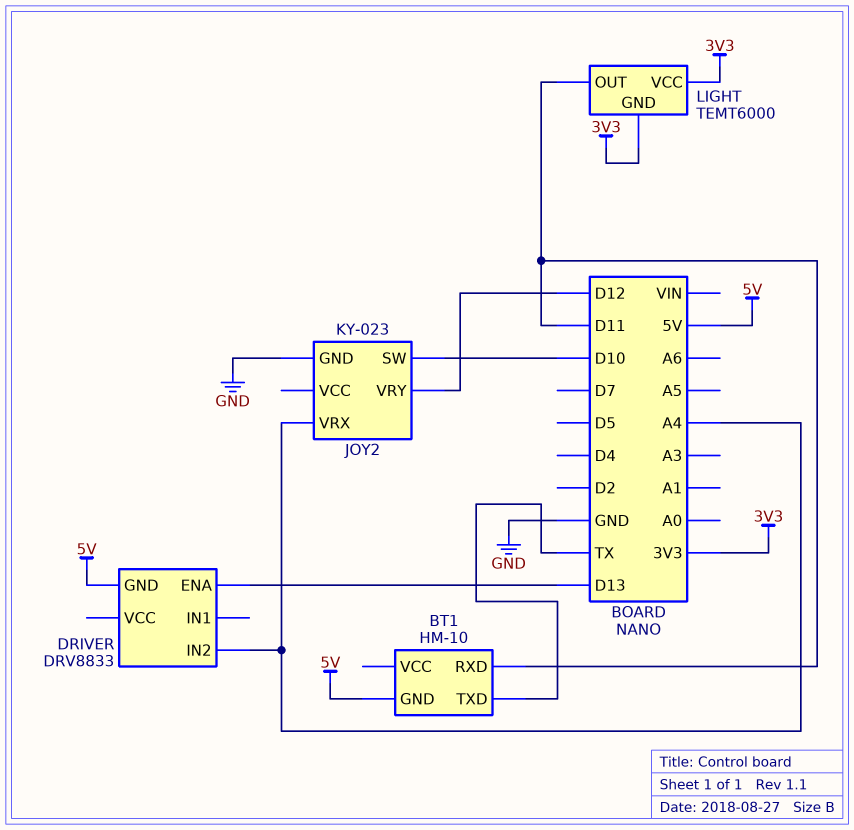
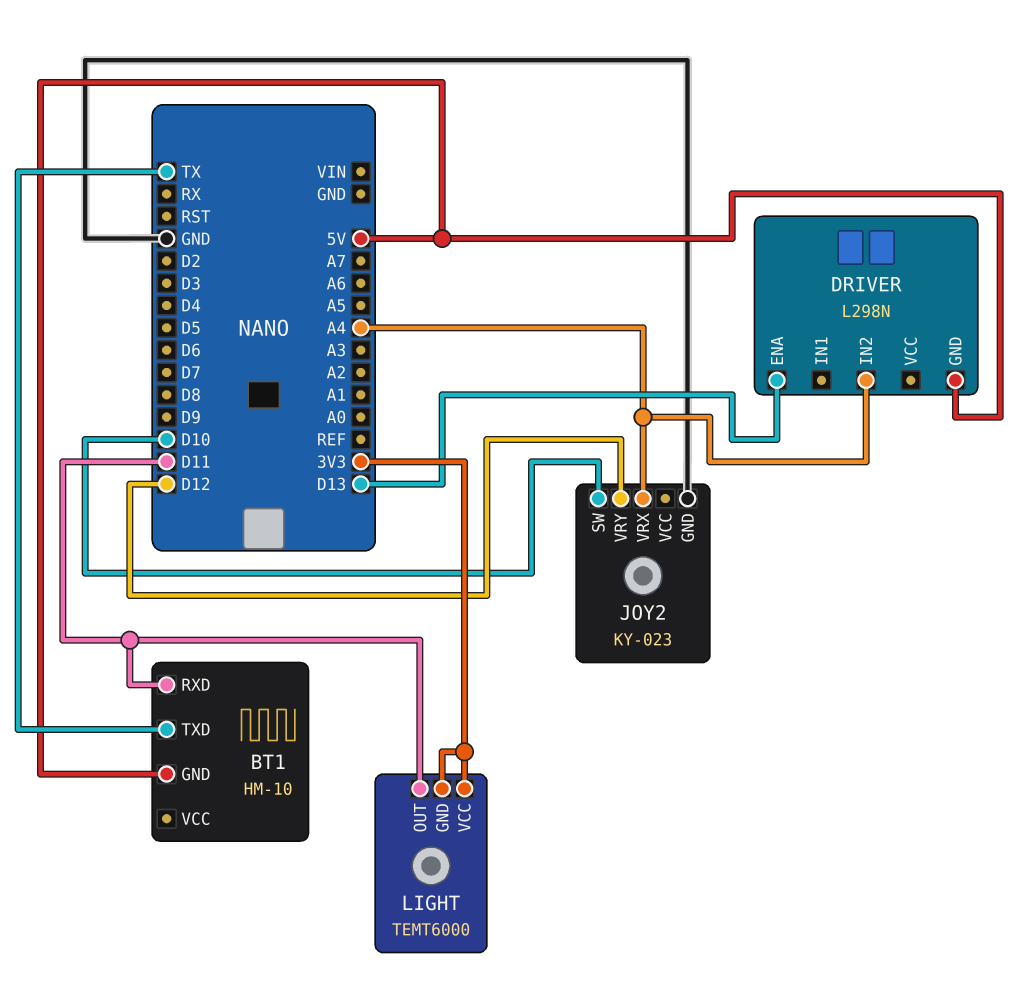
DRIVER: DRV8833 -> L298N

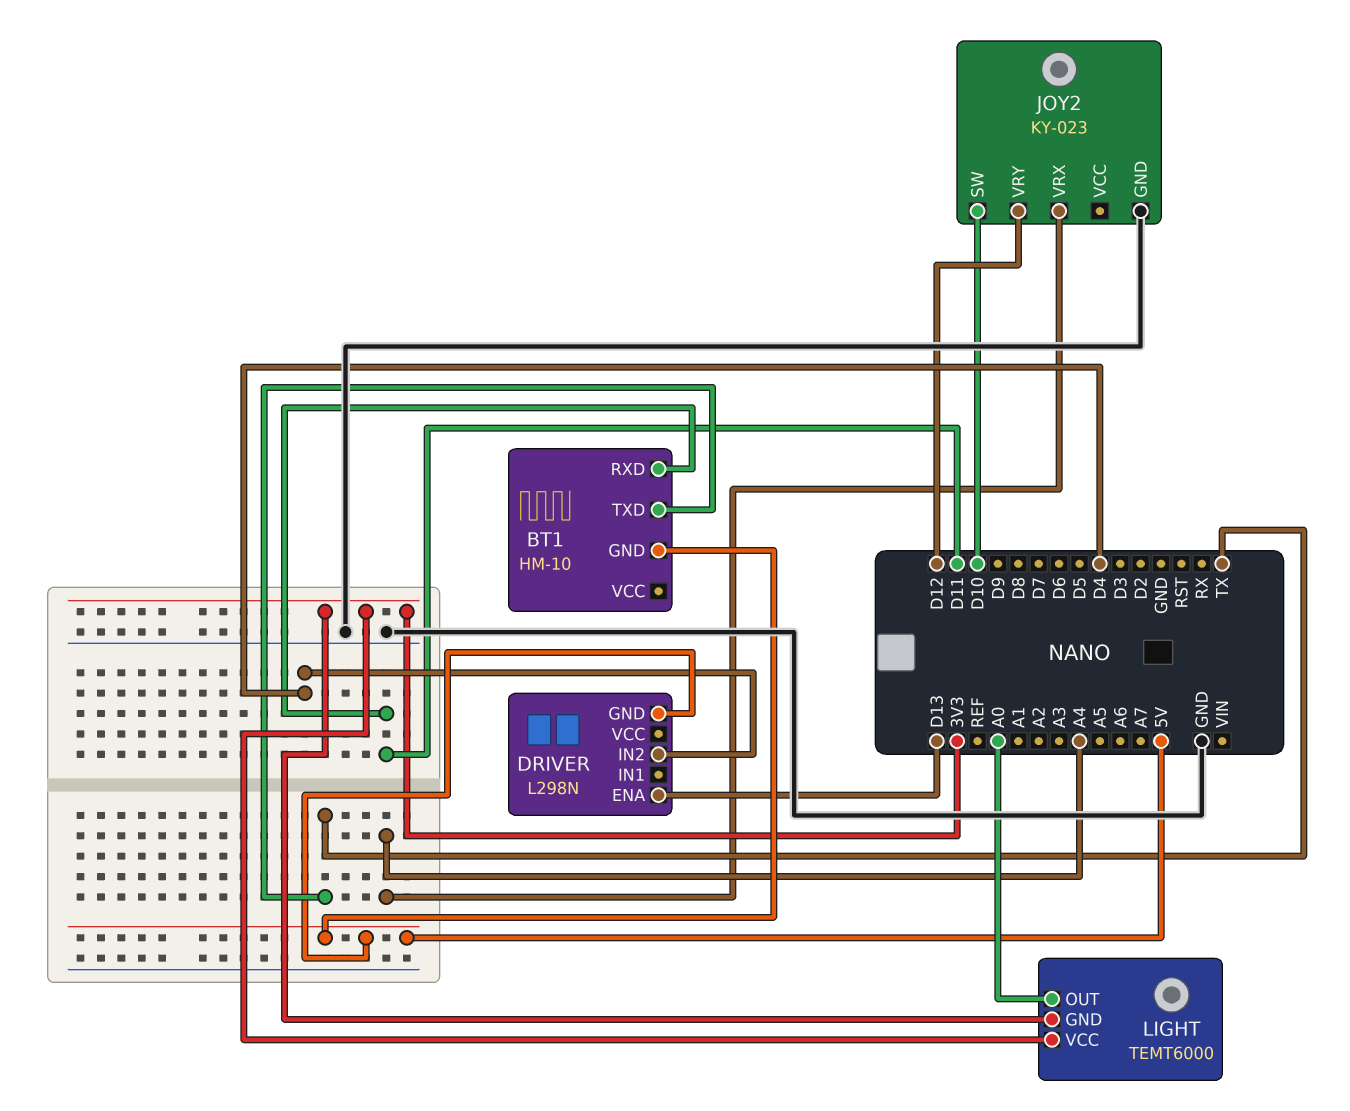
DRIVER pin IN2: A4 -> D4
LIGHT pin OUT: D11 -> A0

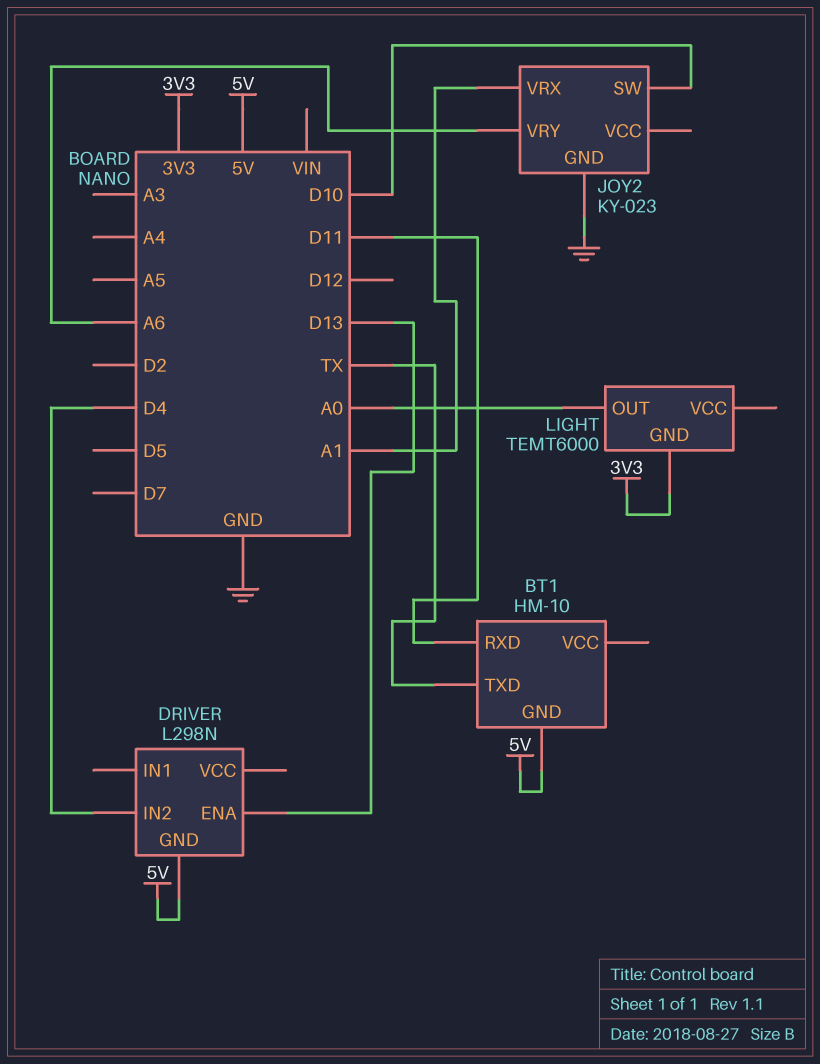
JOY2 pin VRX: A4 -> A1
JOY2 pin VRY: D12 -> A6
LIGHT pin VCC: 3V3 -> none

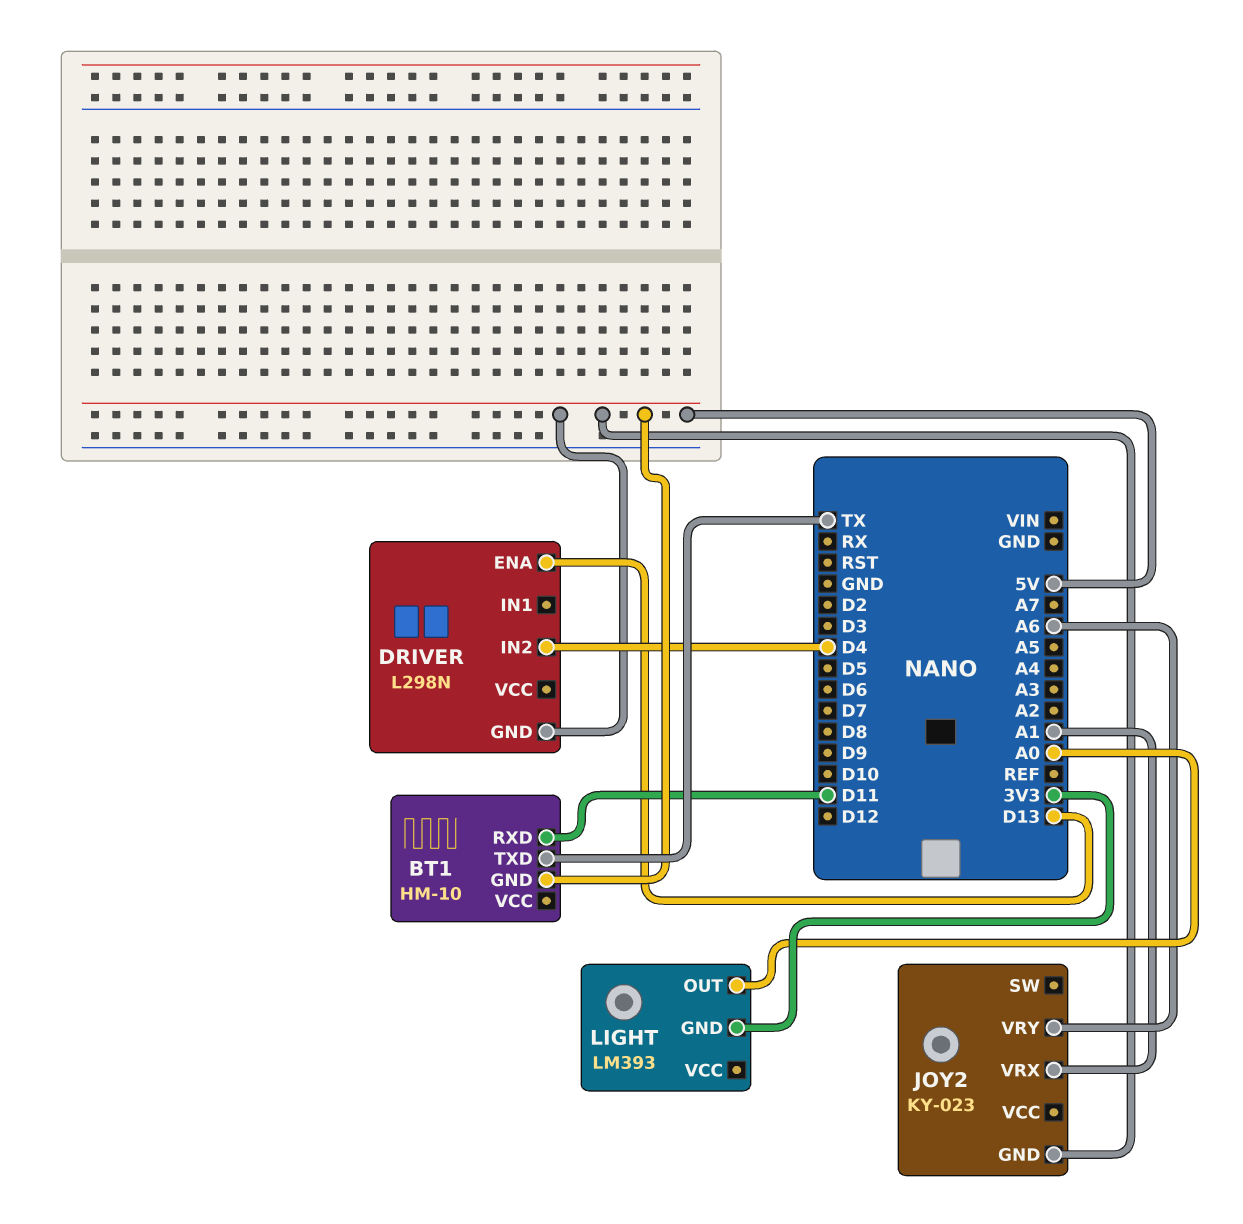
JOY2 pin GND: GND -> 5V
JOY2 pin SW: D10 -> none
LIGHT: TEMT6000 -> LM393

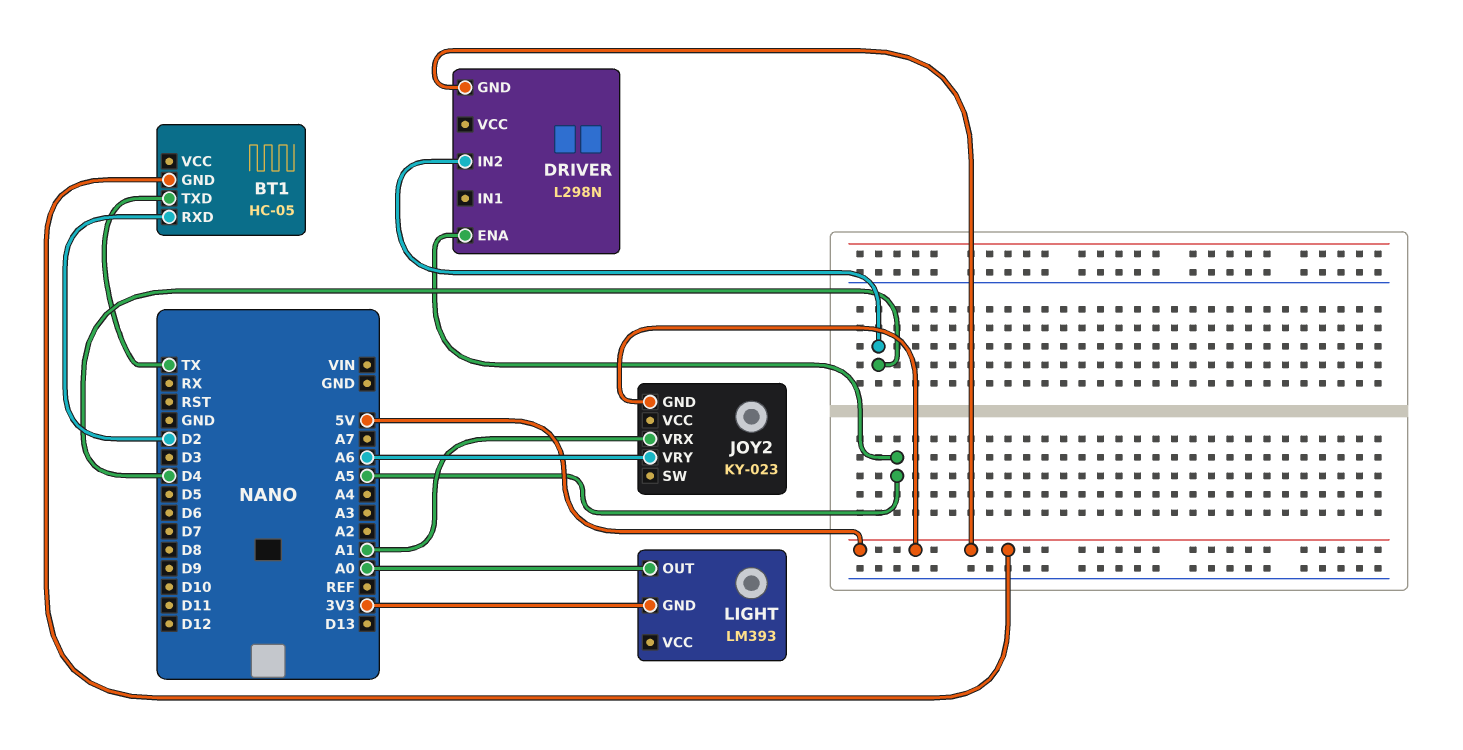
BT1: HM-10 -> HC-05
BT1 pin RXD: D11 -> D2
DRIVER pin ENA: D13 -> A5

